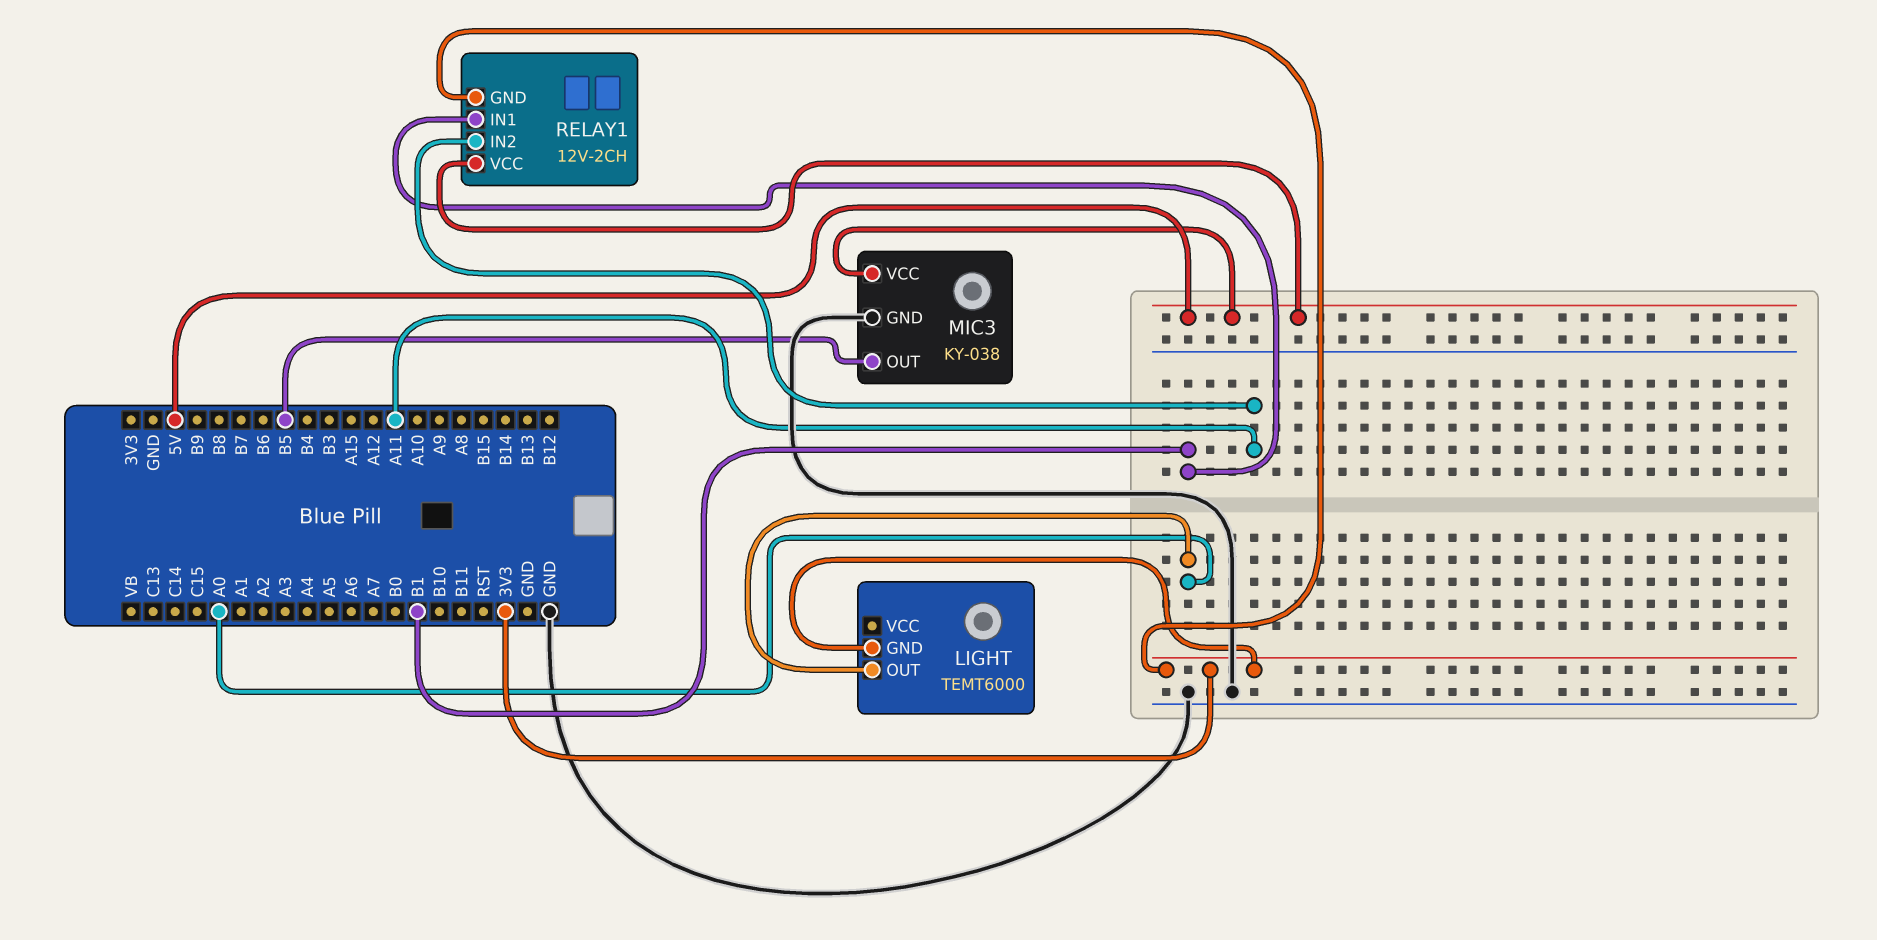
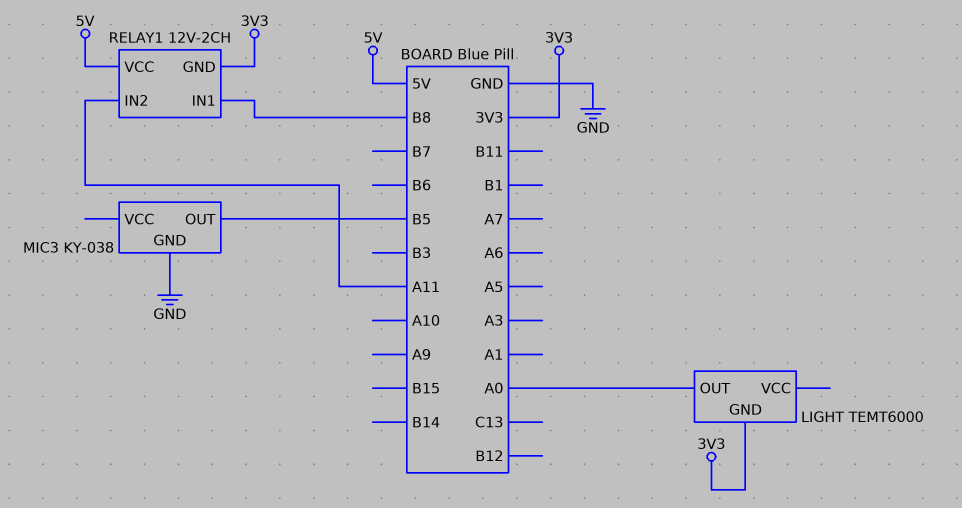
MIC3 pin VCC: 5V -> none
RELAY1 pin IN1: B1 -> B8

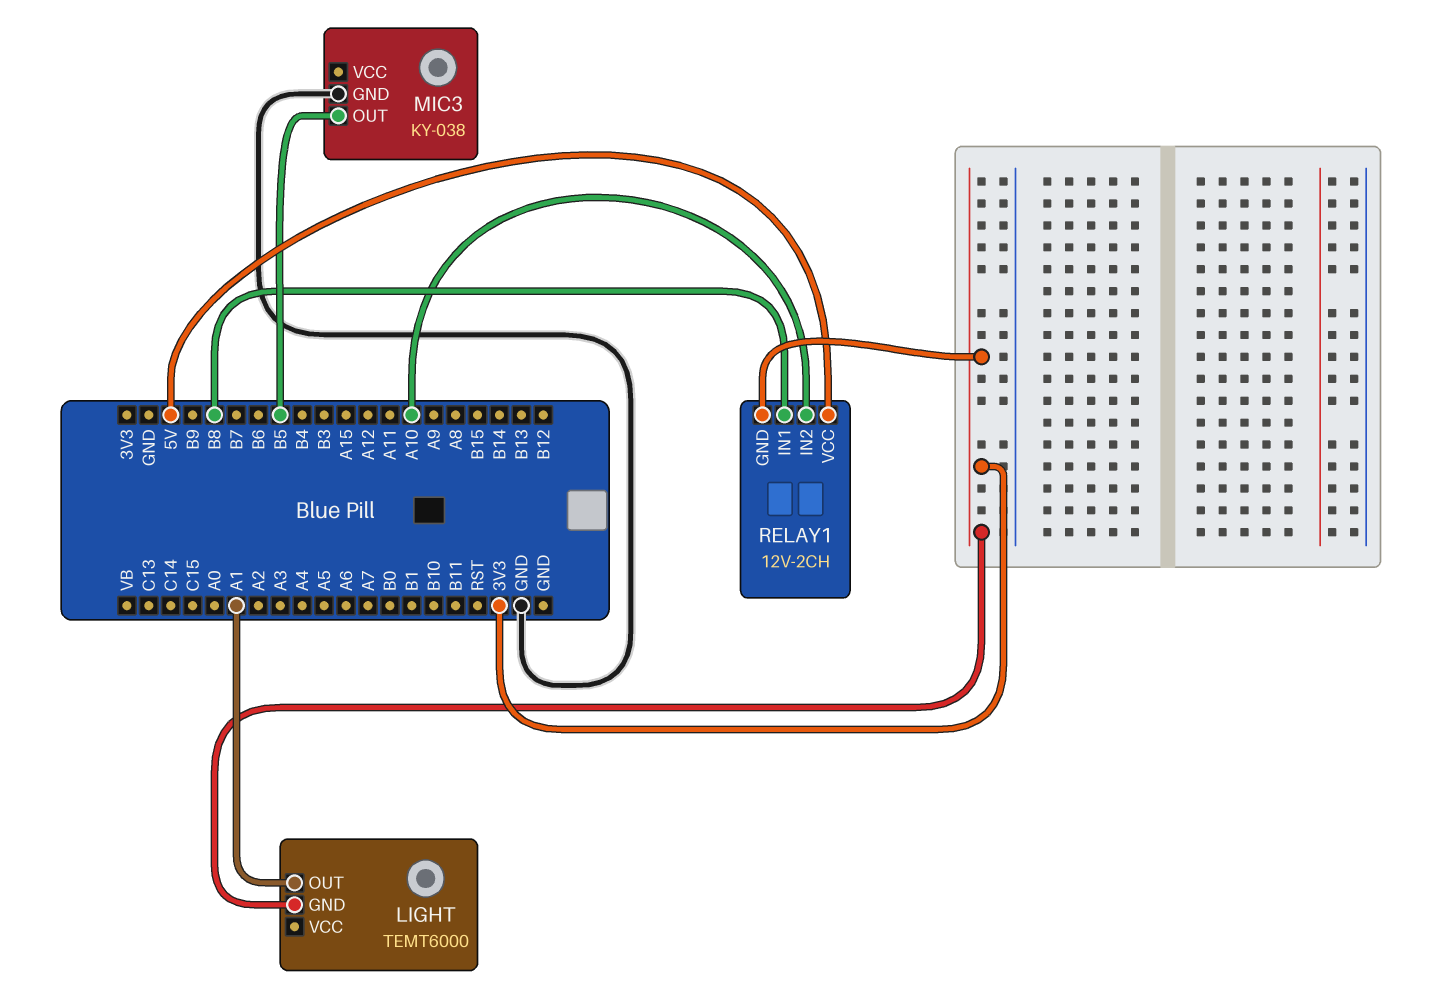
LIGHT pin OUT: A0 -> A1
RELAY1 pin IN2: A11 -> A10

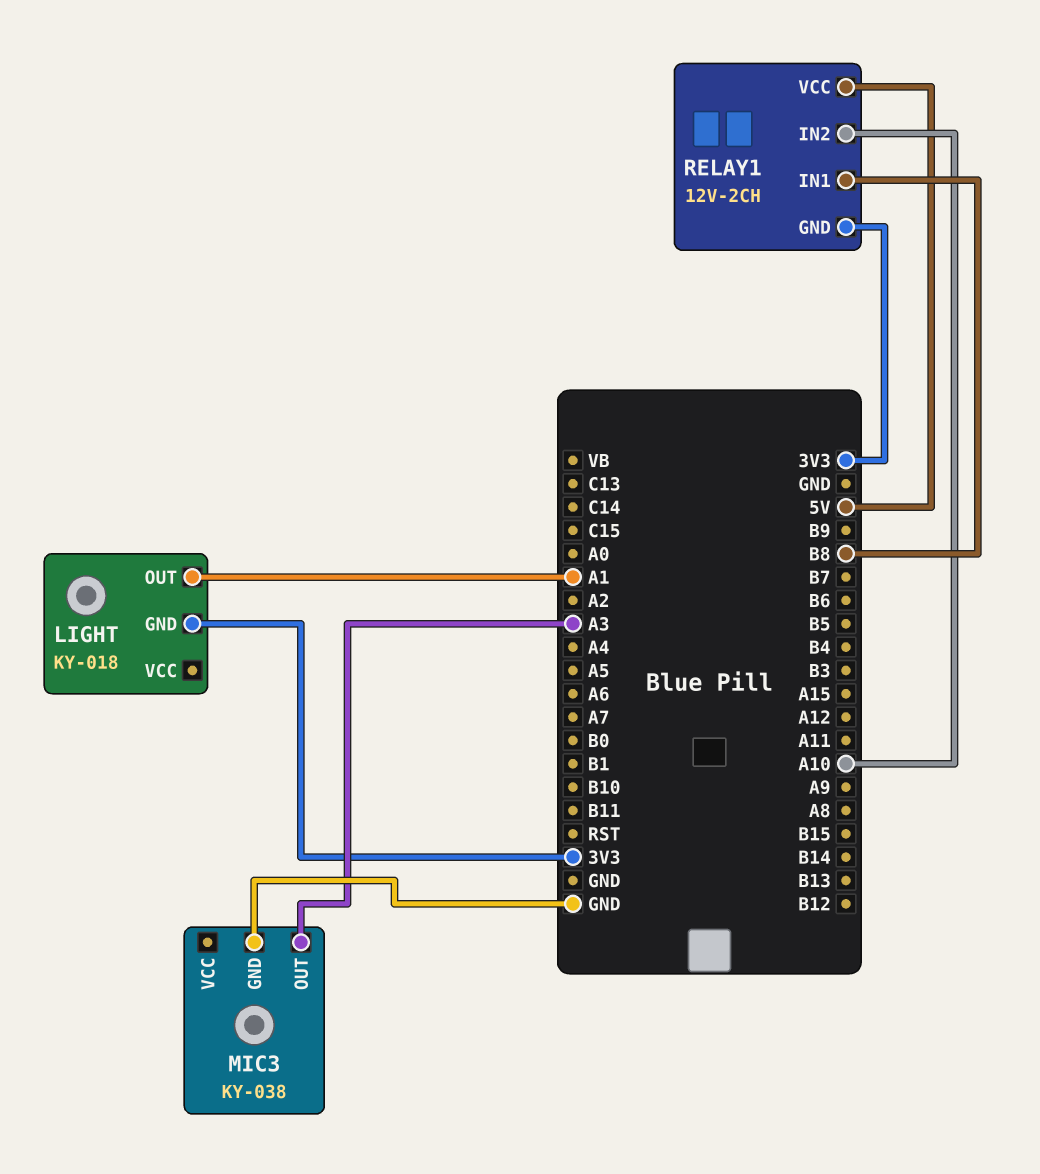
LIGHT: TEMT6000 -> KY-018
MIC3 pin OUT: B5 -> A3

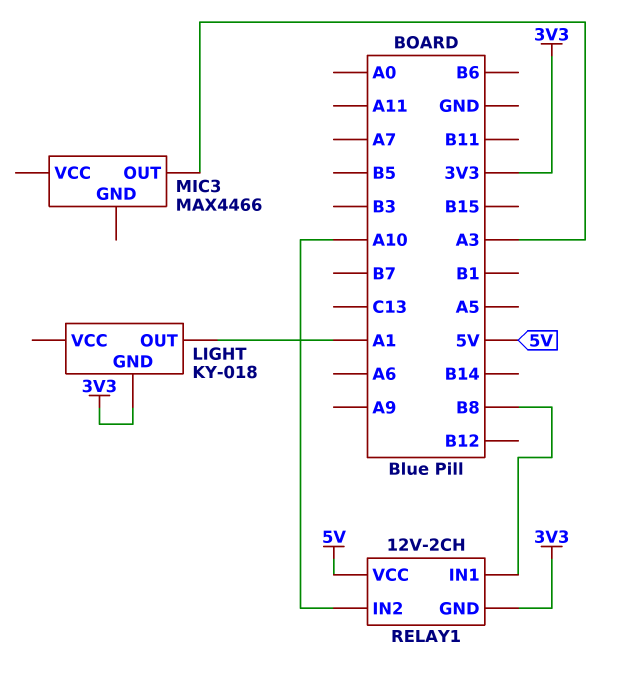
MIC3: KY-038 -> MAX4466
MIC3 pin GND: GND -> none

